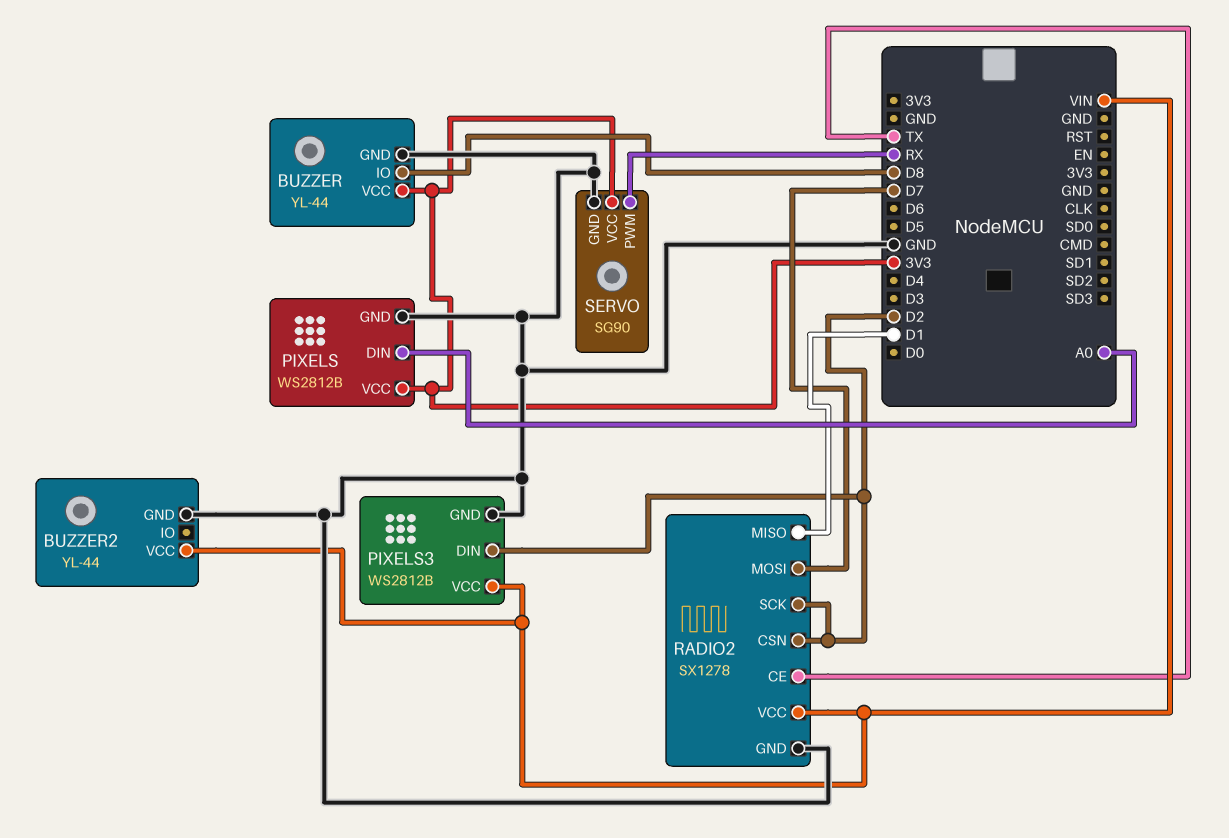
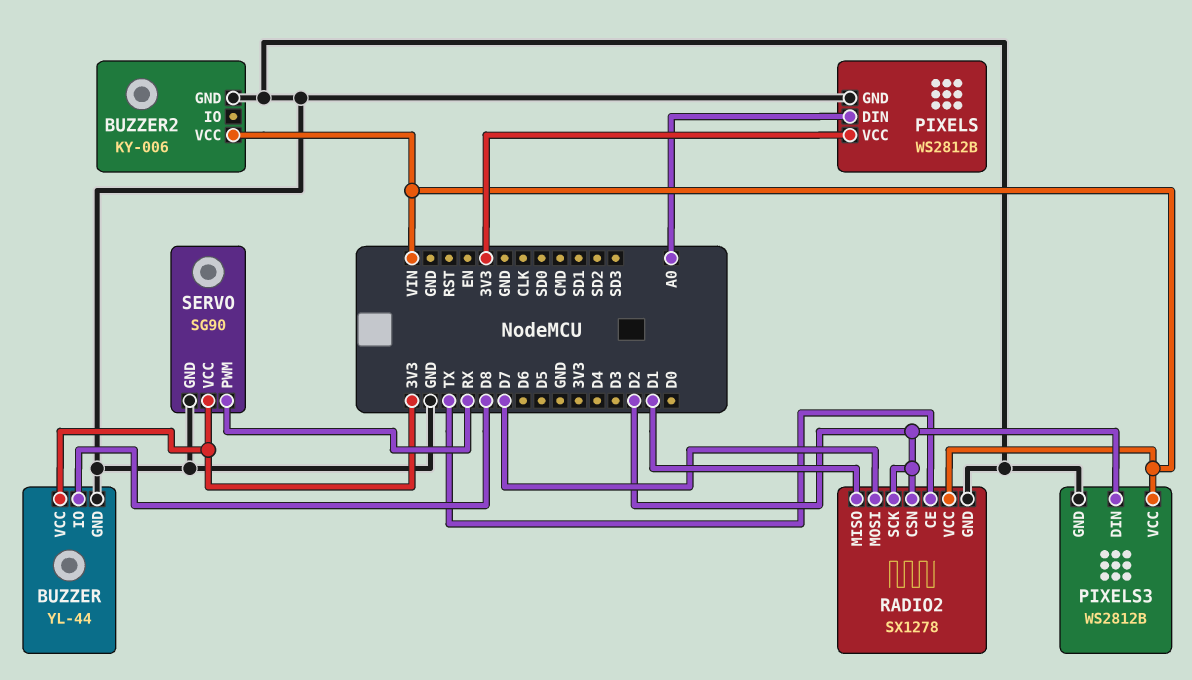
BUZZER2: YL-44 -> KY-006

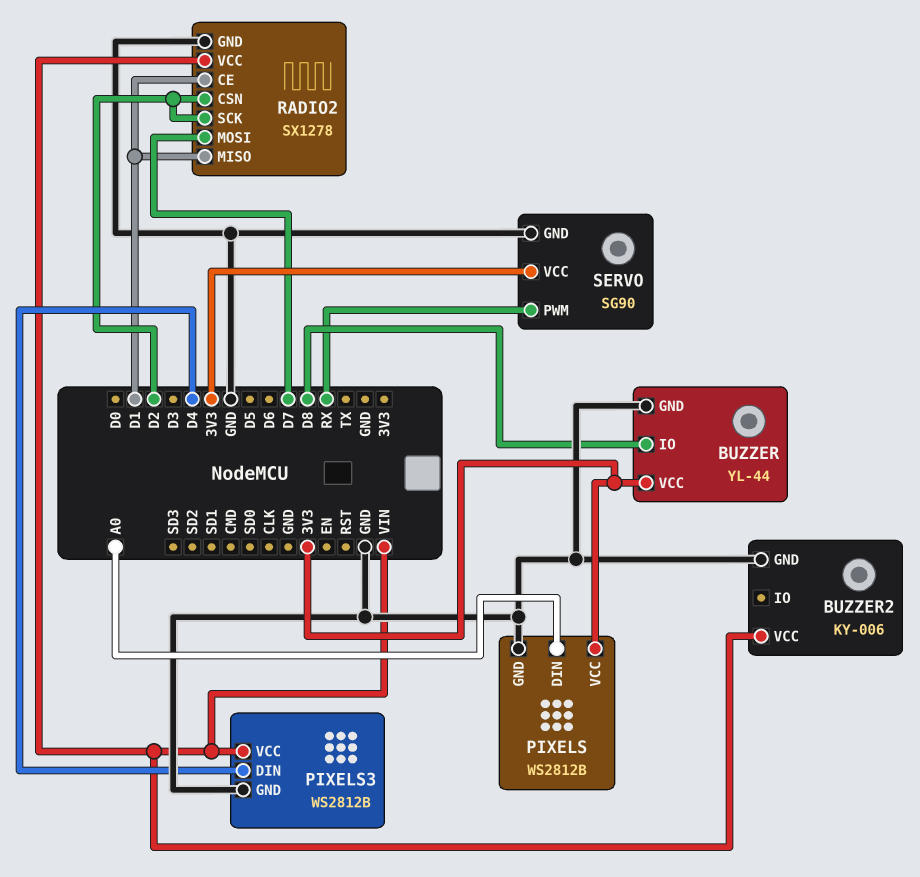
PIXELS3 pin DIN: D2 -> D4
RADIO2 pin CE: TX -> D1

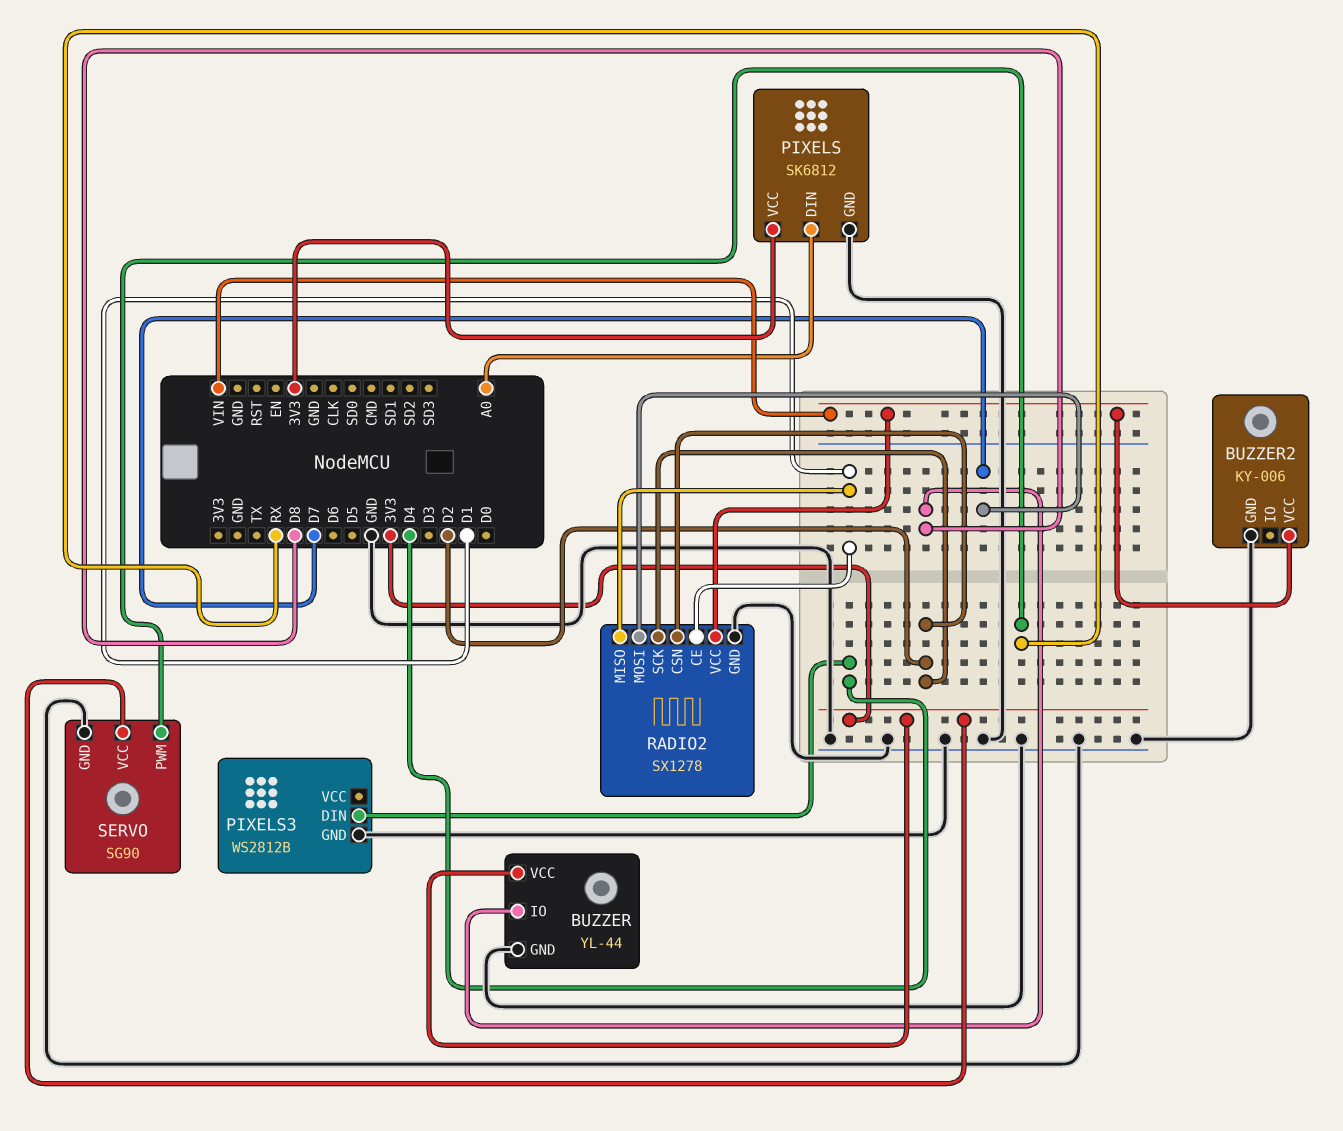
PIXELS: WS2812B -> SK6812
PIXELS3 pin VCC: VIN -> none

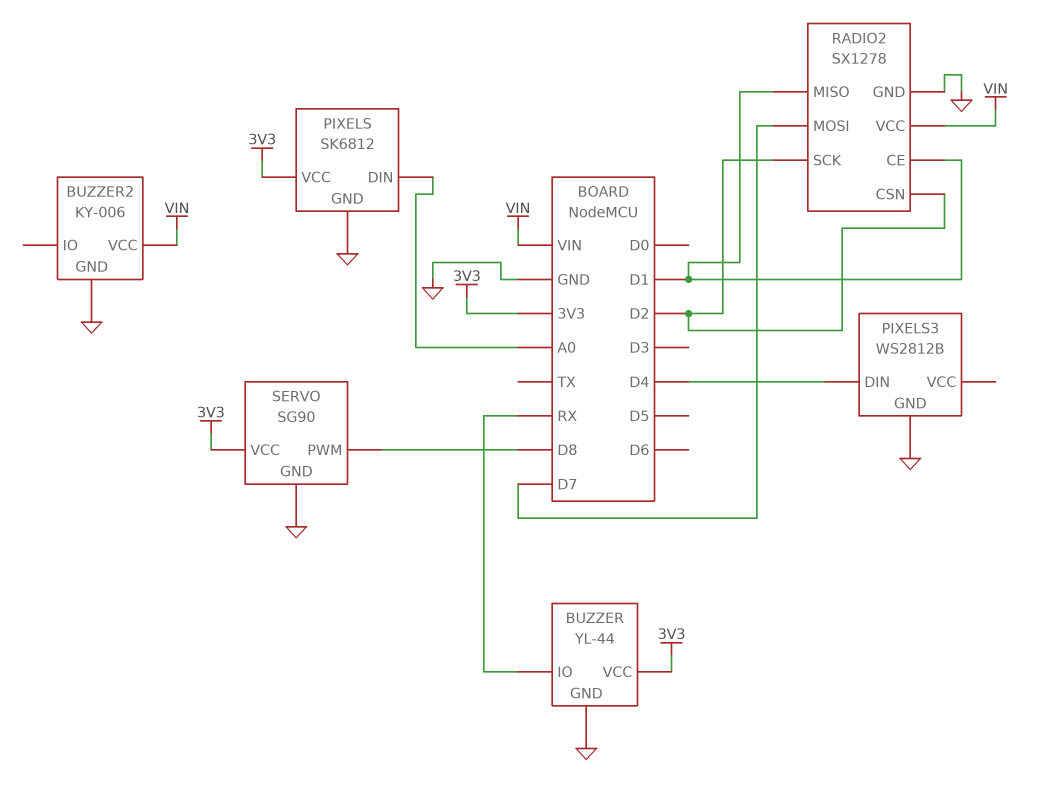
BUZZER pin IO: D8 -> RX
SERVO pin PWM: RX -> D8

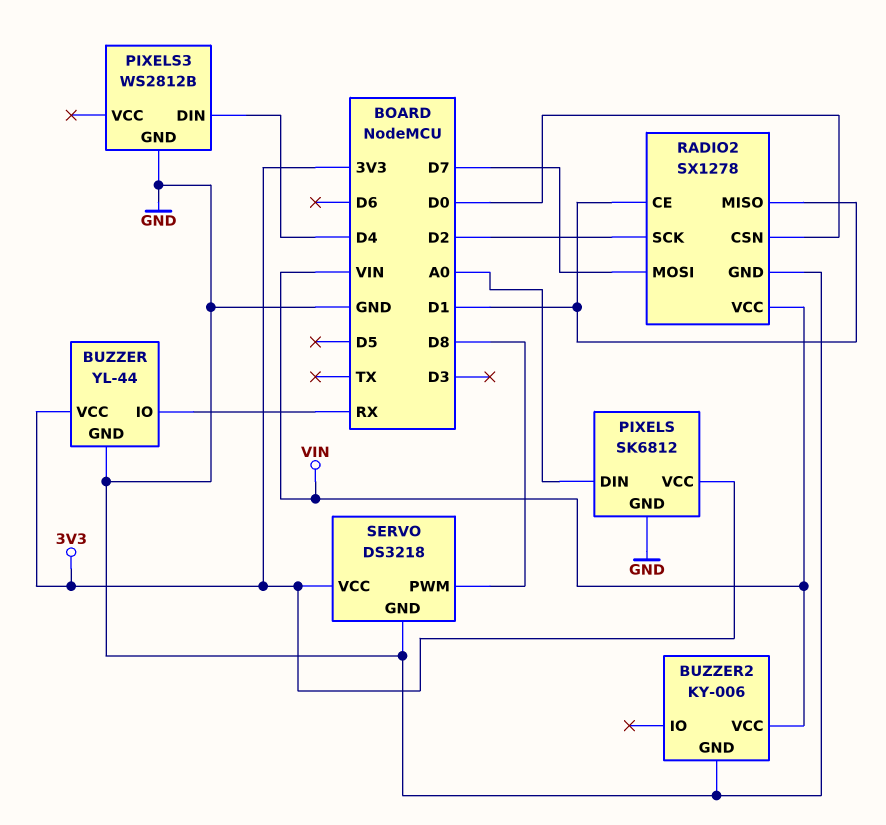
RADIO2 pin CSN: D2 -> D0
SERVO: SG90 -> DS3218

